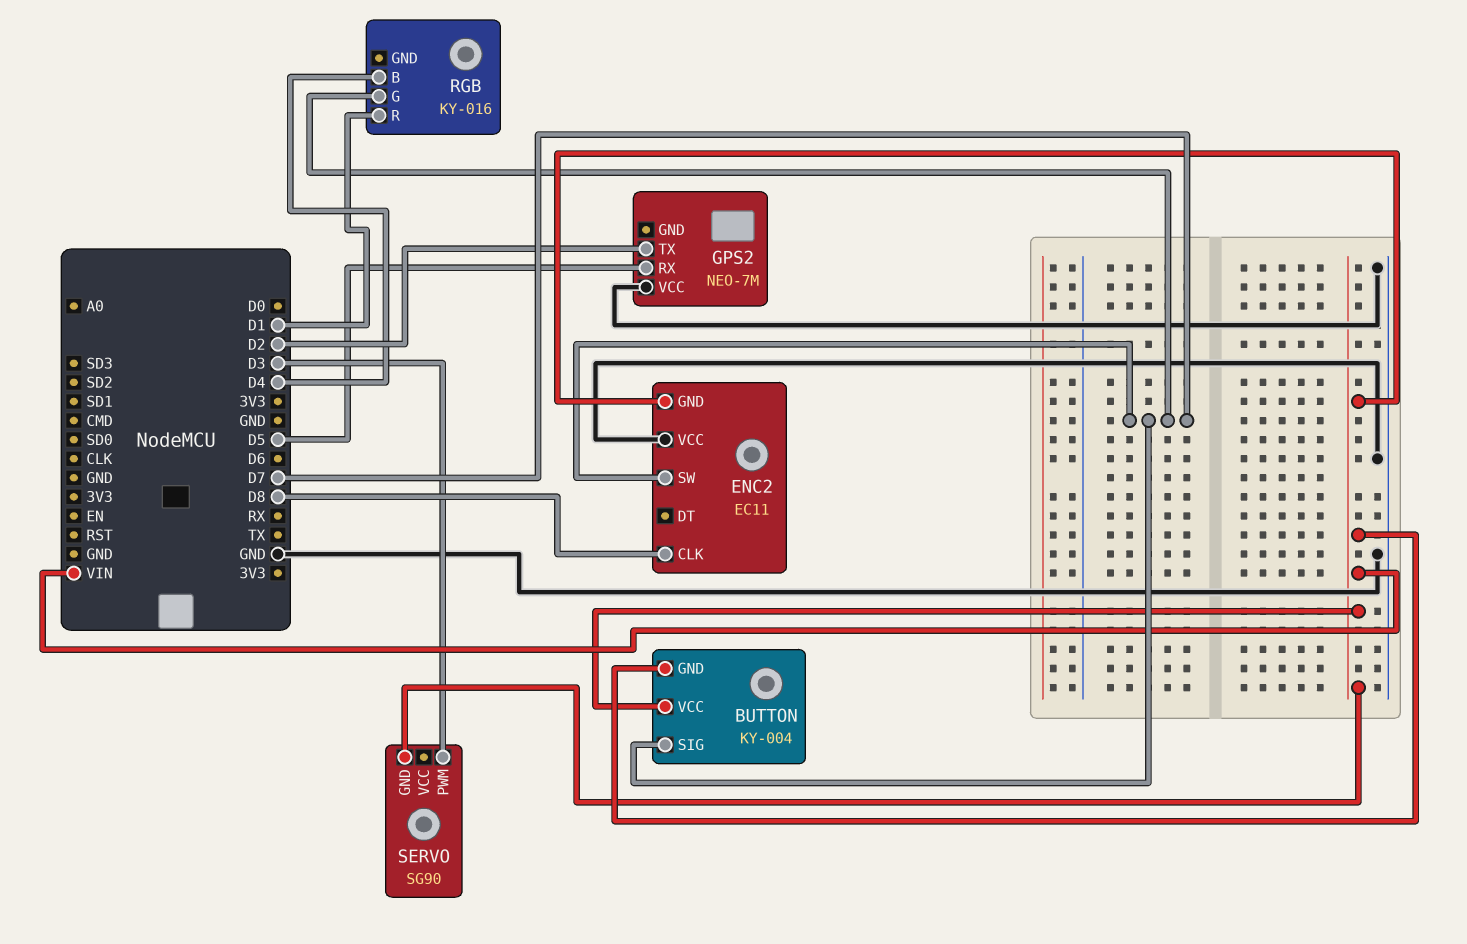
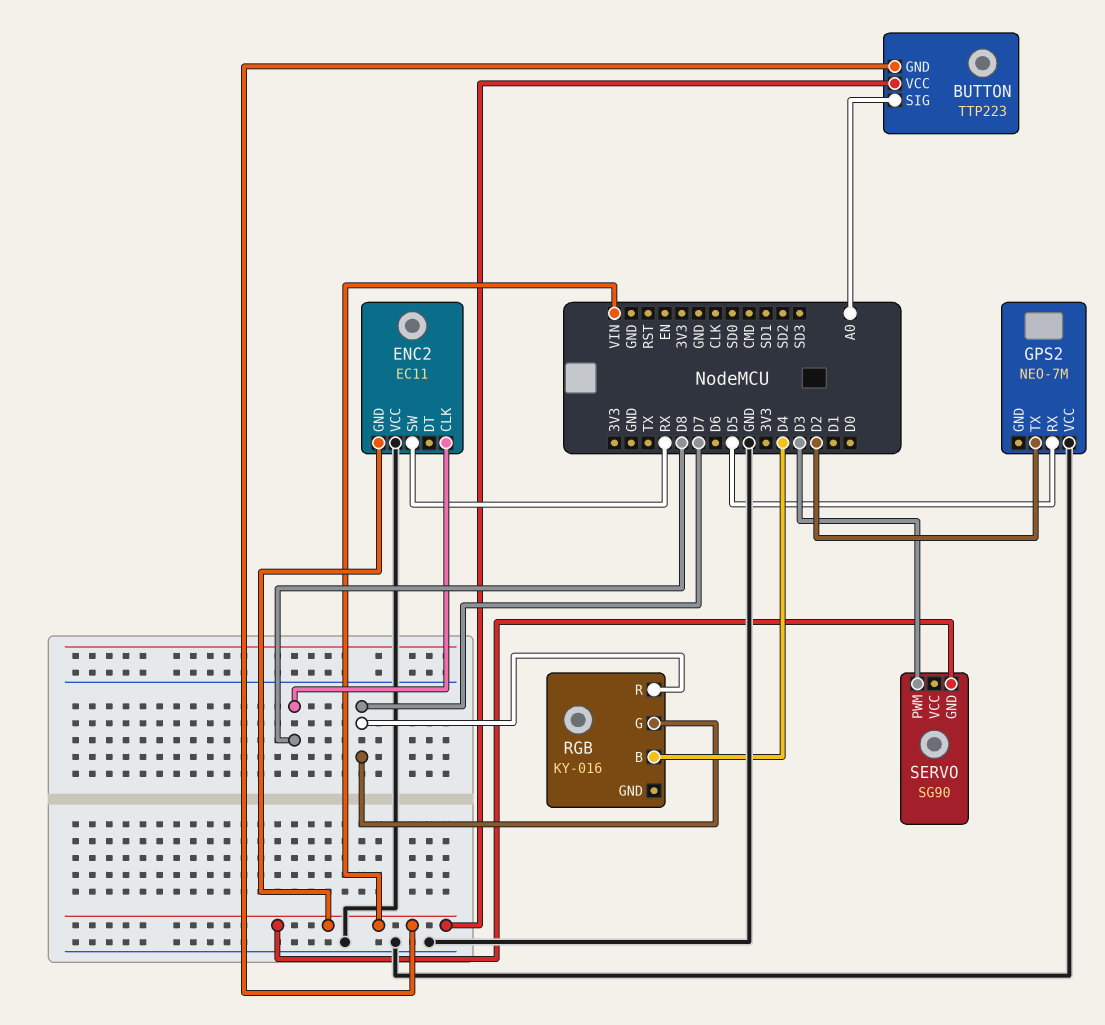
BUTTON: KY-004 -> TTP223
BUTTON pin SIG: D7 -> A0
ENC2 pin SW: D7 -> RX
RGB pin R: D1 -> D7

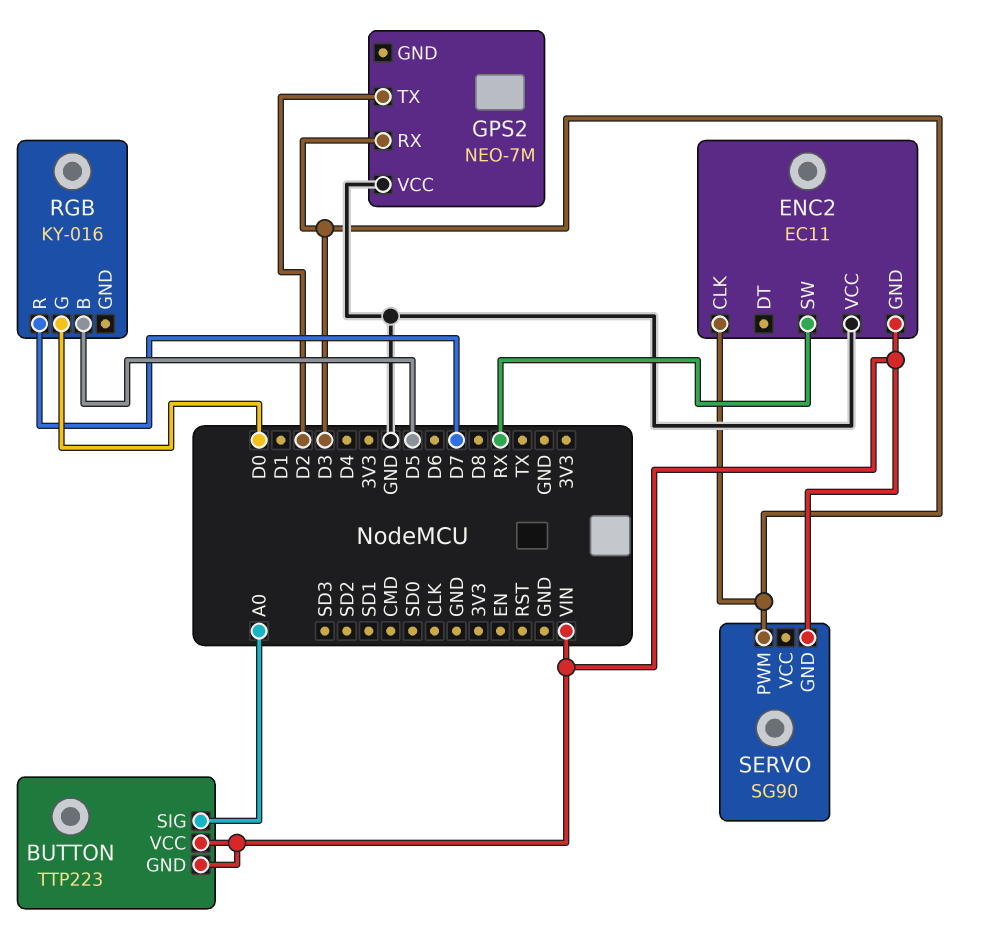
ENC2 pin CLK: D8 -> D3
GPS2 pin RX: D5 -> D3
RGB pin B: D4 -> D5
RGB pin G: D7 -> D0

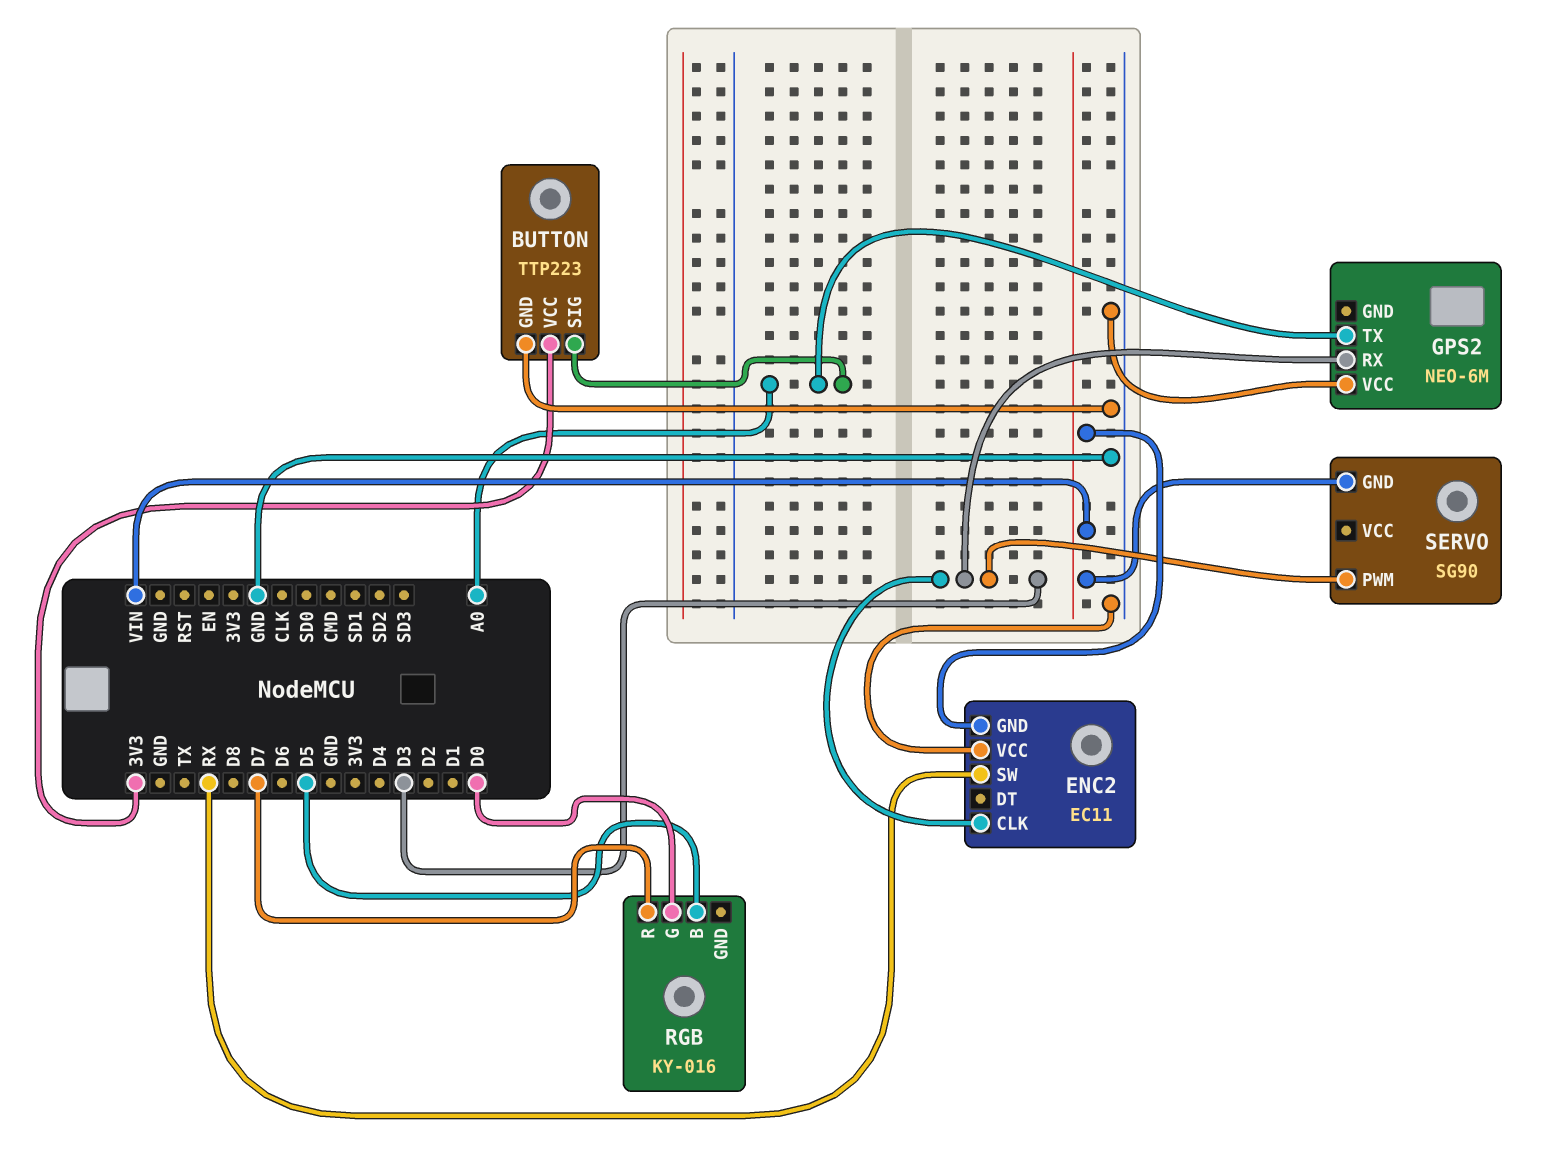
BUTTON pin GND: VIN -> GND
BUTTON pin VCC: VIN -> 3V3
GPS2: NEO-7M -> NEO-6M
GPS2 pin TX: D2 -> A0

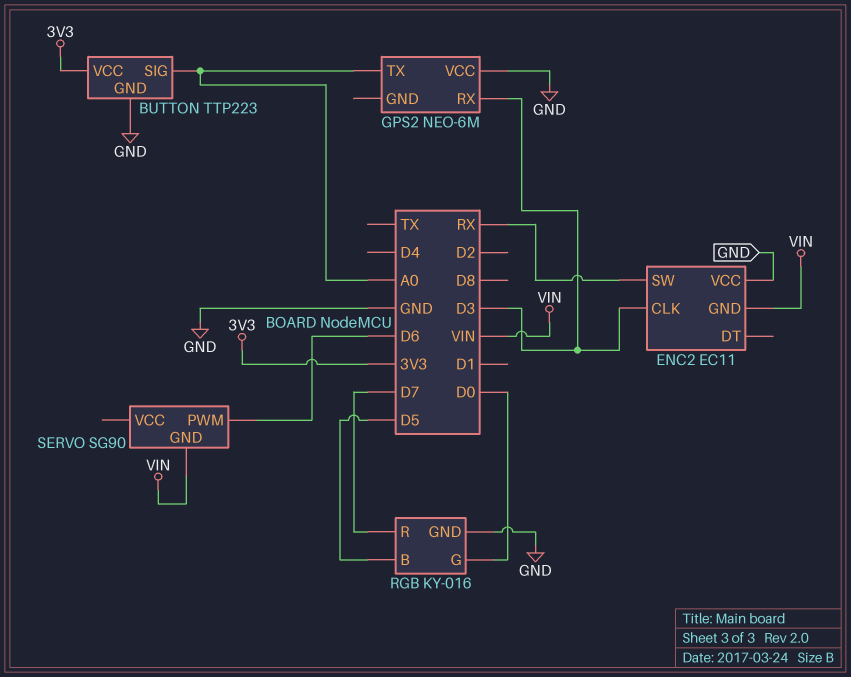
RGB pin GND: none -> GND
SERVO pin PWM: D3 -> D6

